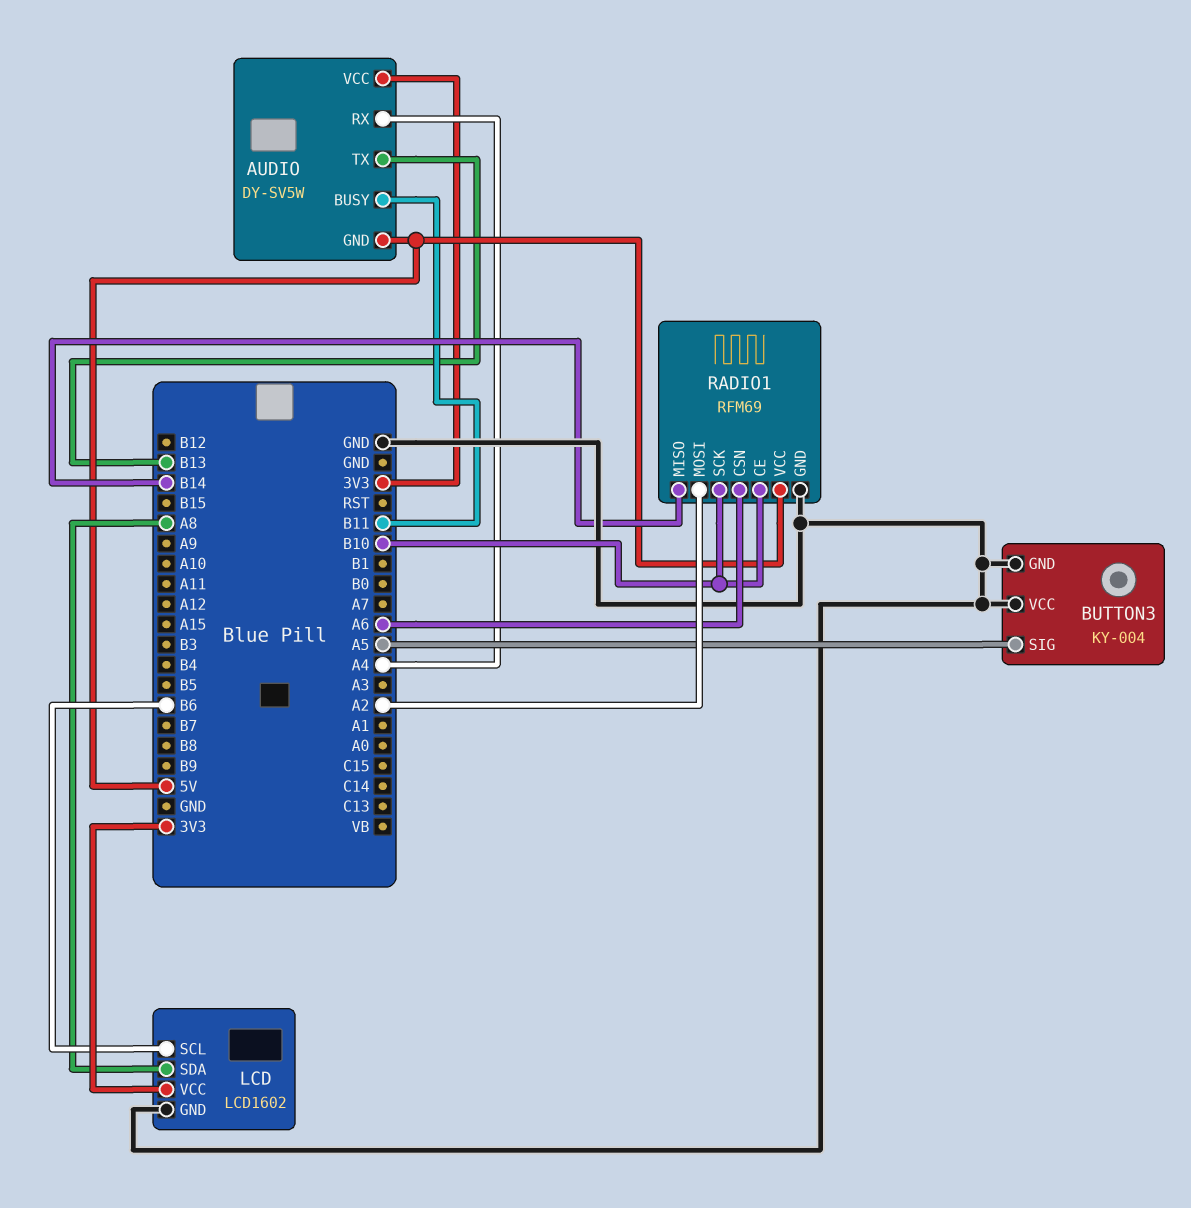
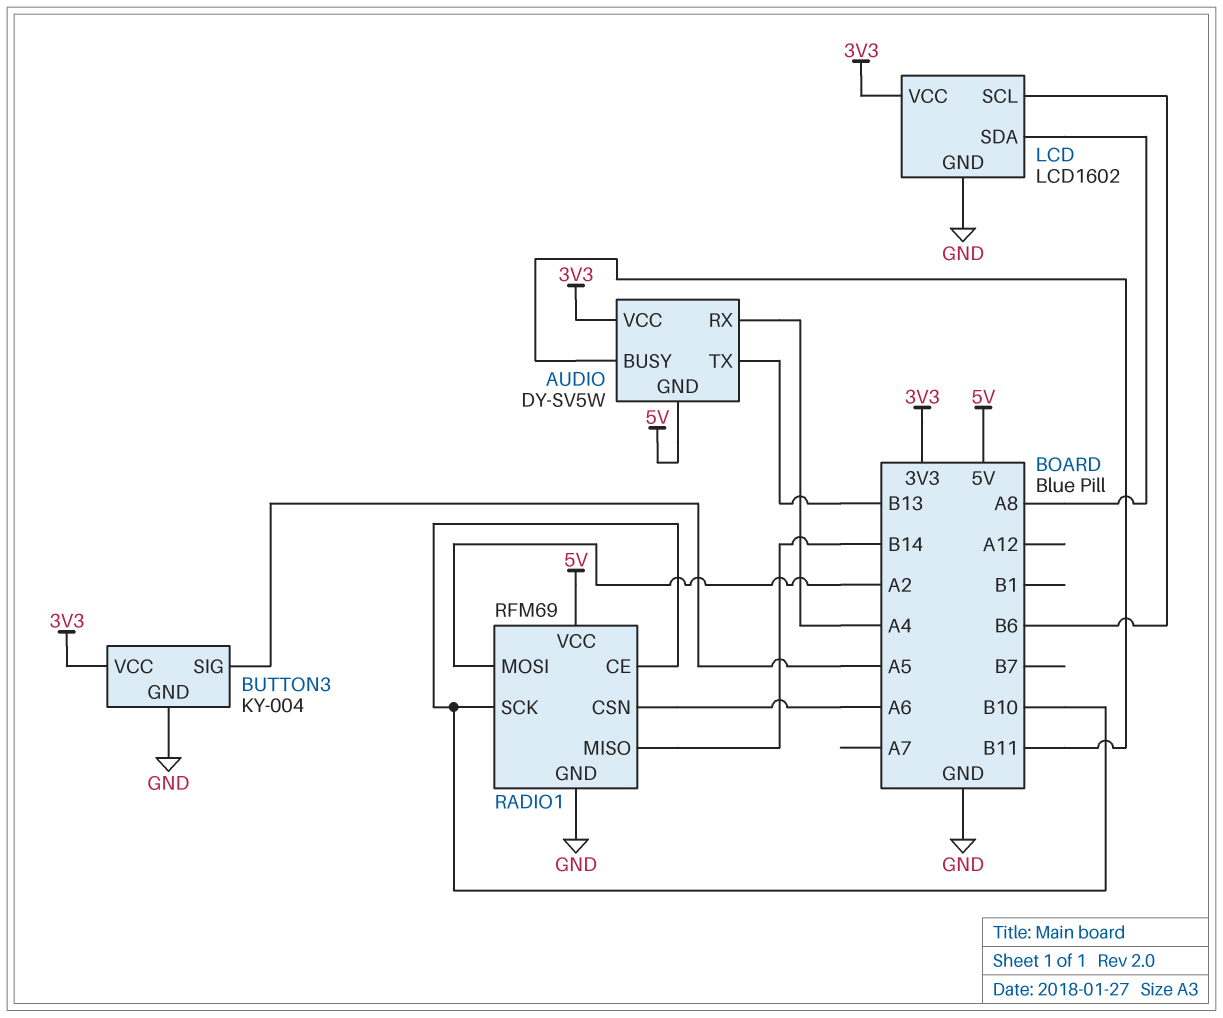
BUTTON3 pin VCC: GND -> 3V3

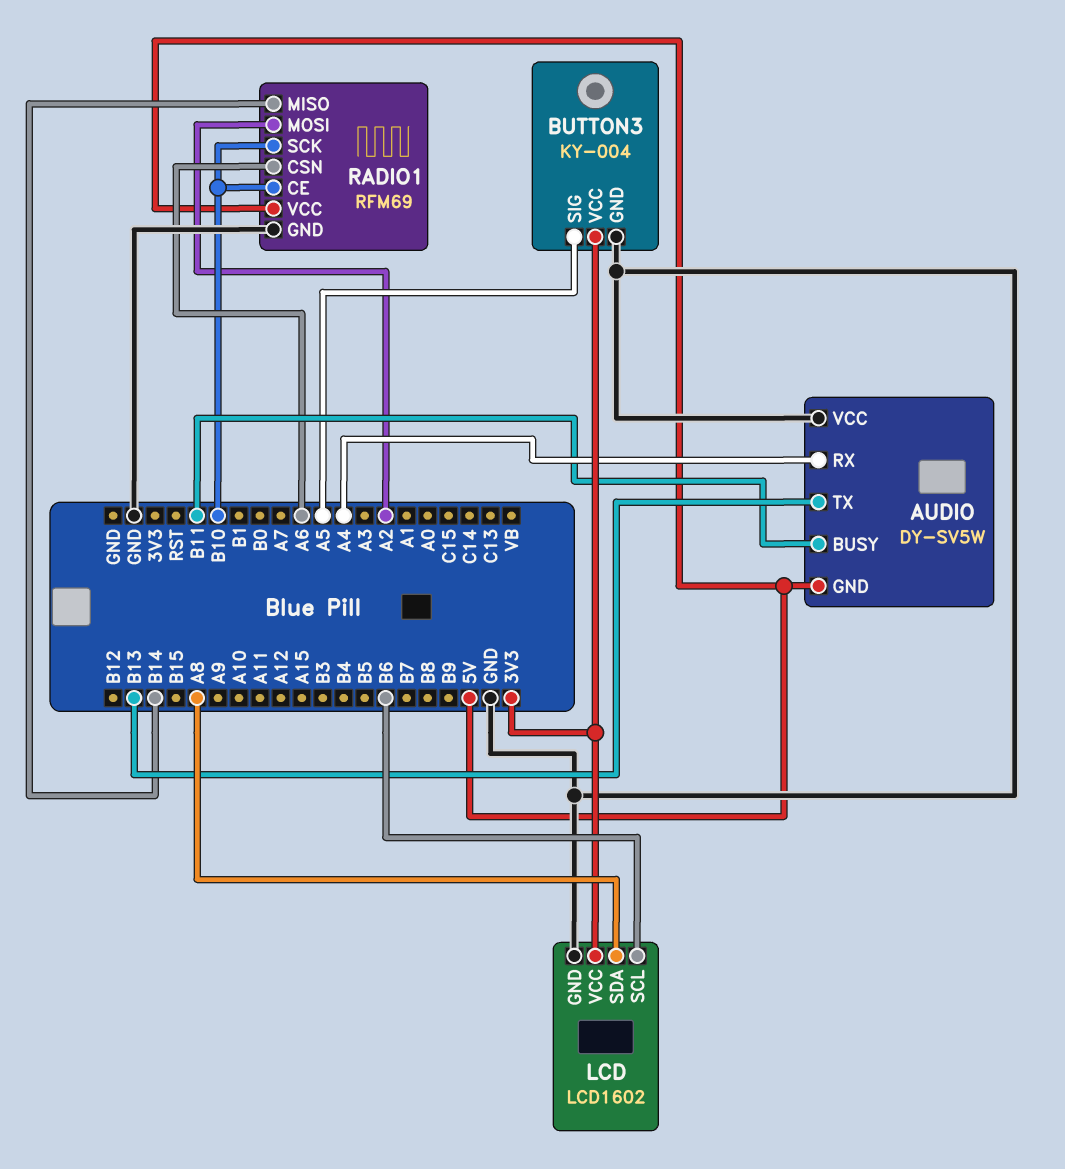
AUDIO pin VCC: 3V3 -> GND

